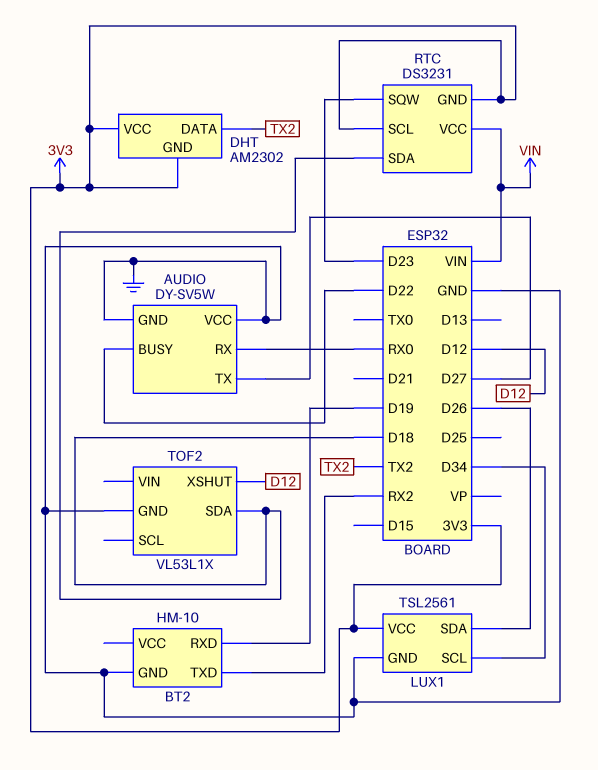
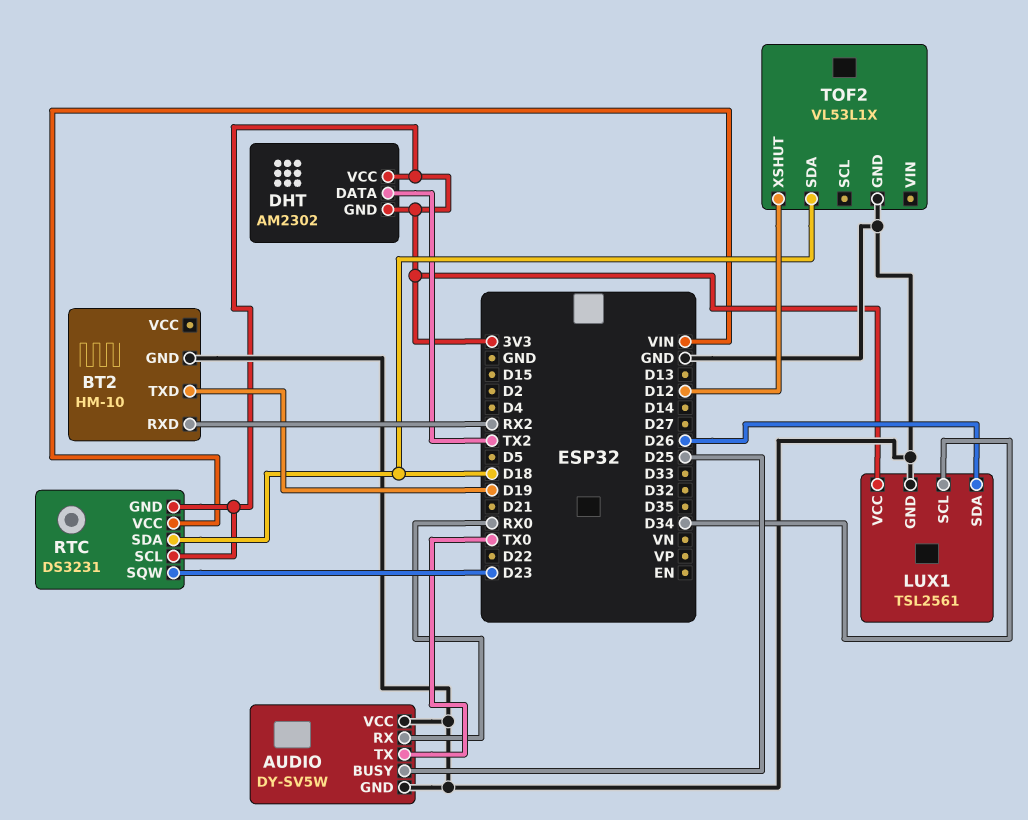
AUDIO pin BUSY: D22 -> D25
AUDIO pin TX: D27 -> TX0
BT2 pin RXD: D19 -> RX2
BT2 pin TXD: RX2 -> D19

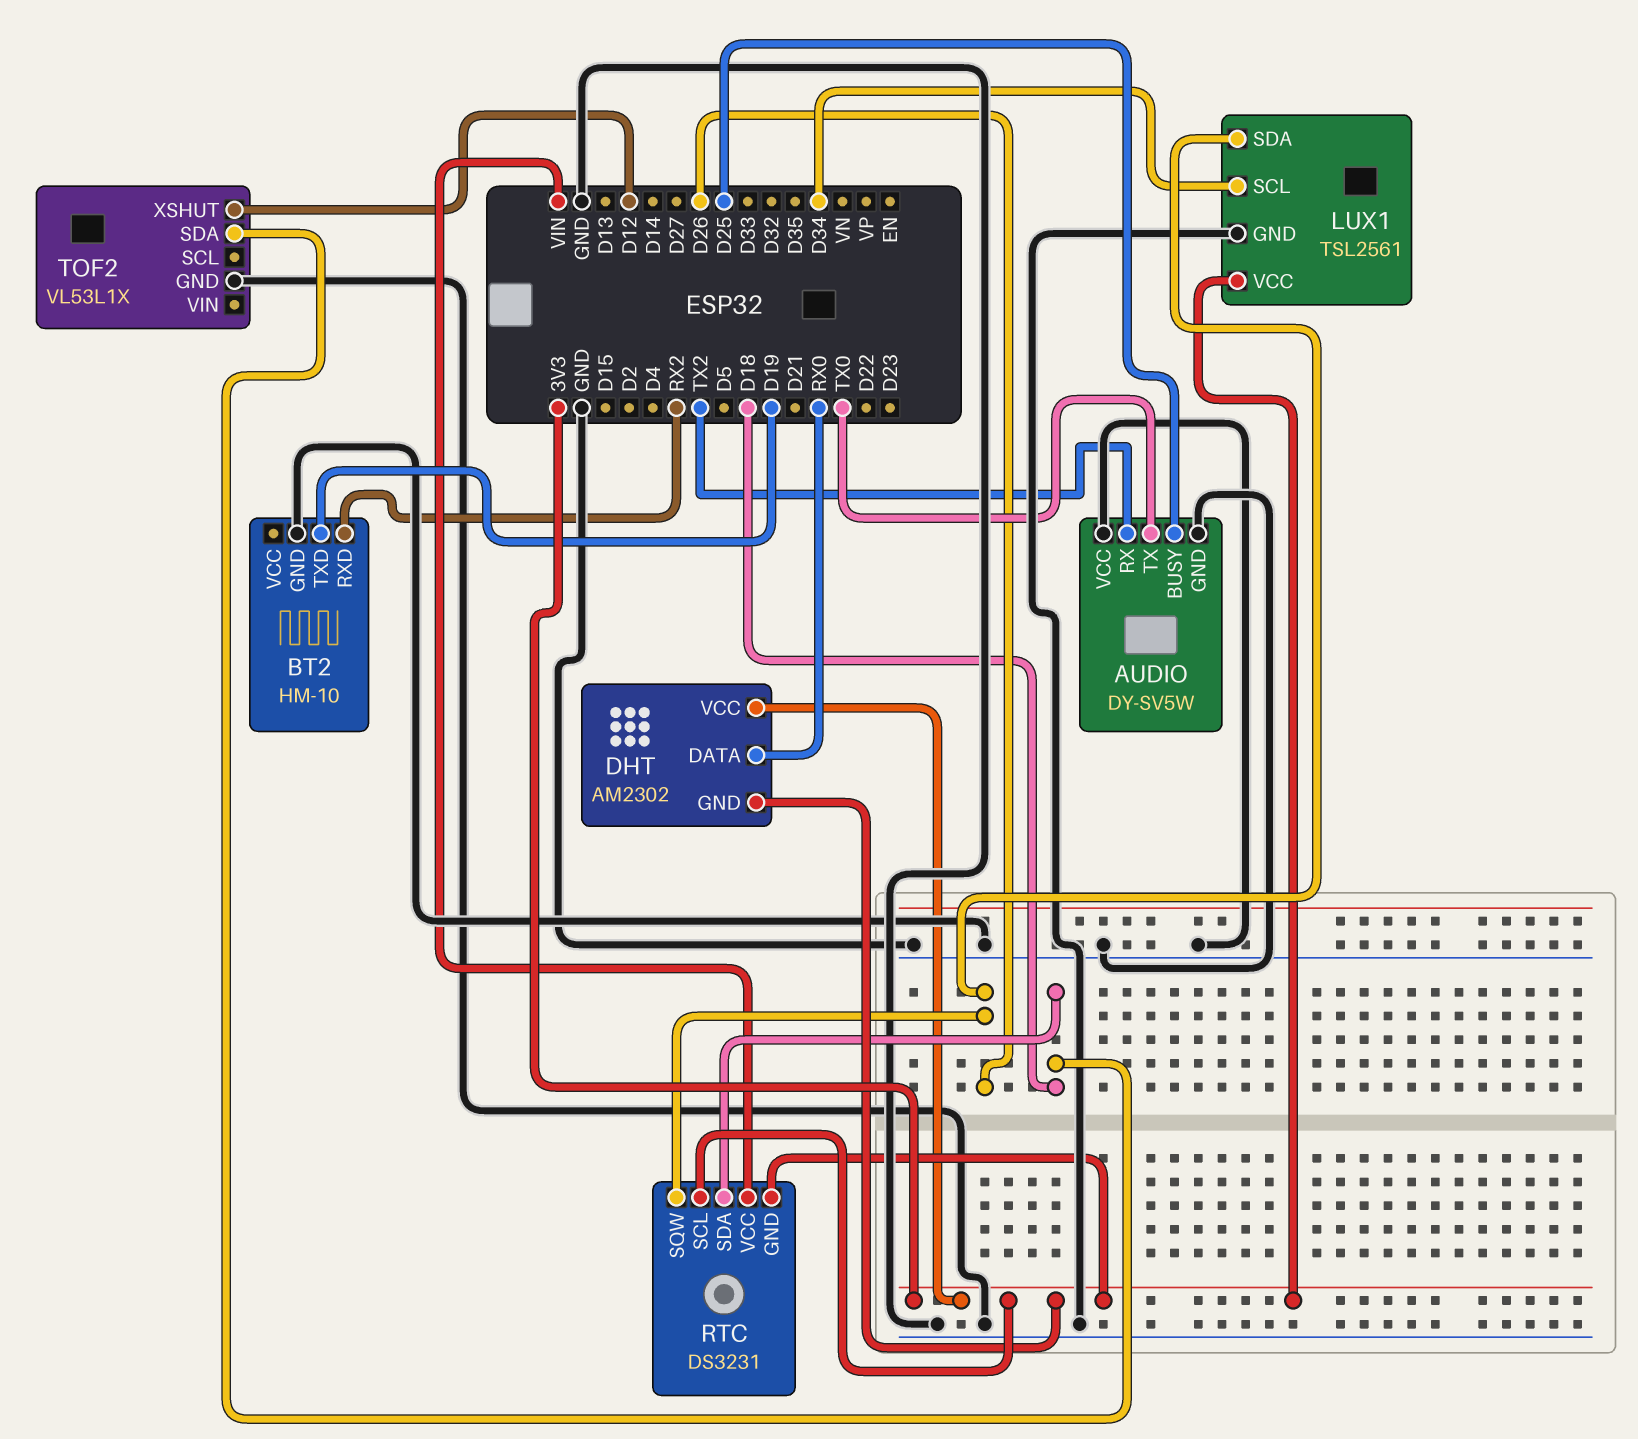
AUDIO pin RX: RX0 -> TX2
DHT pin DATA: TX2 -> RX0
RTC pin SQW: D23 -> D26

